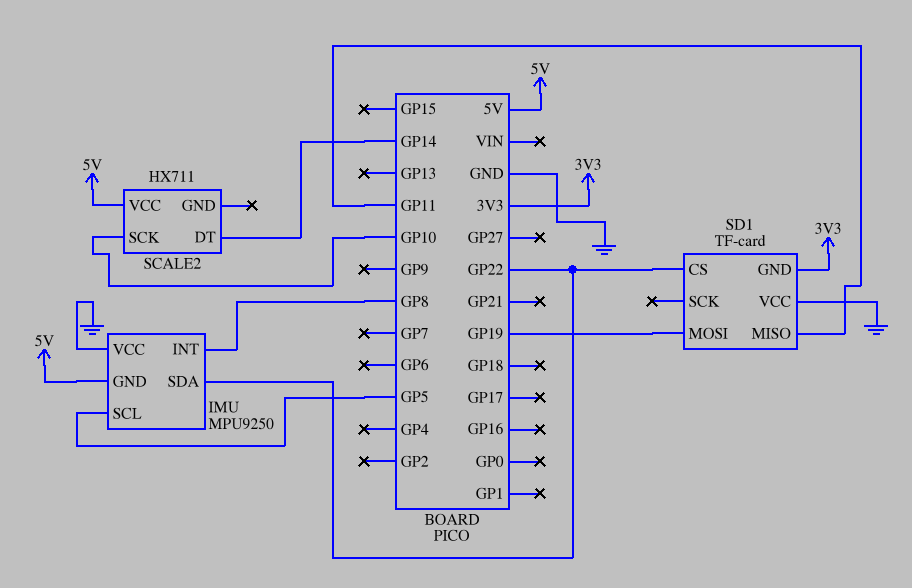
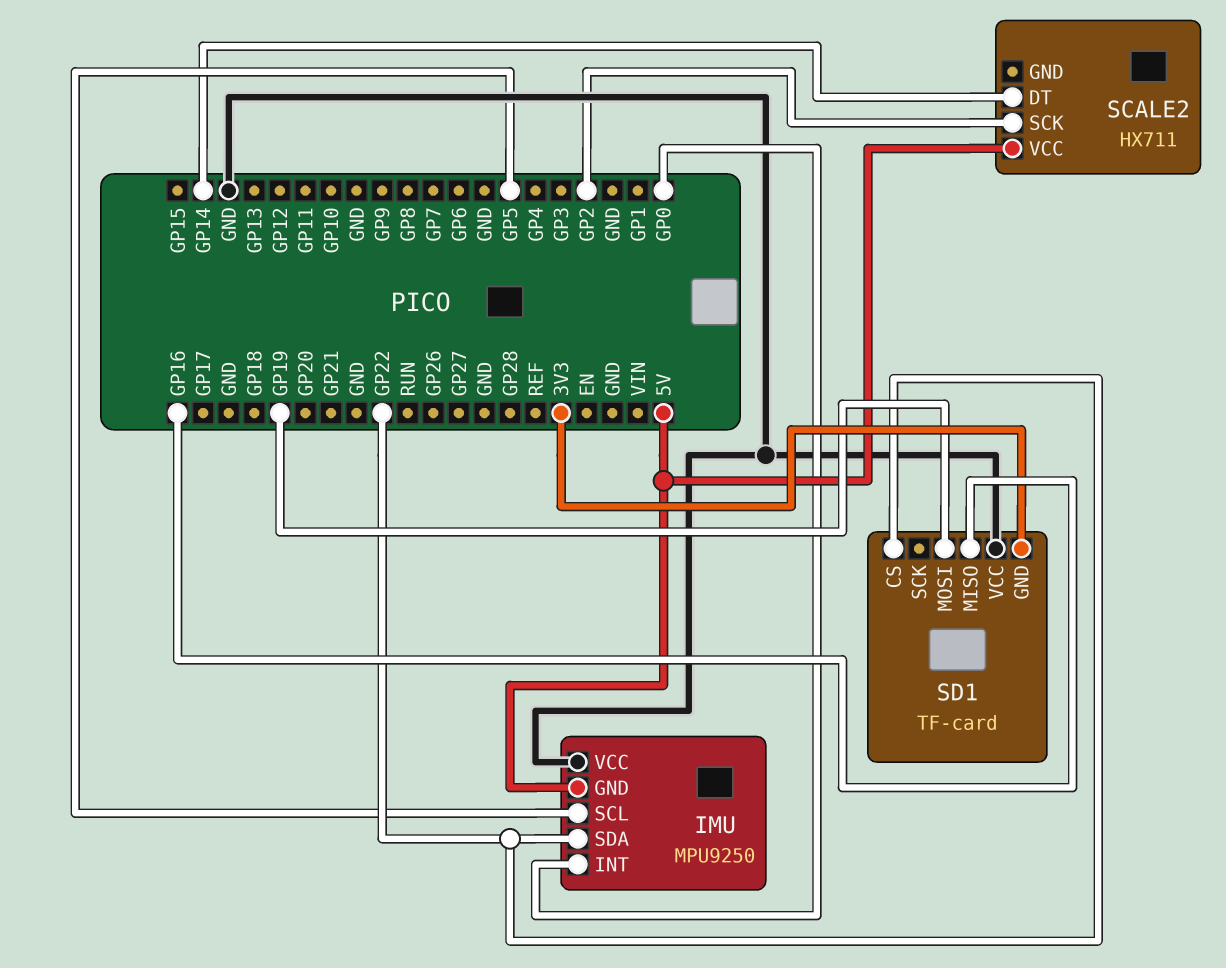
IMU pin INT: GP8 -> GP0
SCALE2 pin SCK: GP10 -> GP2
SD1 pin MISO: GP11 -> GP16

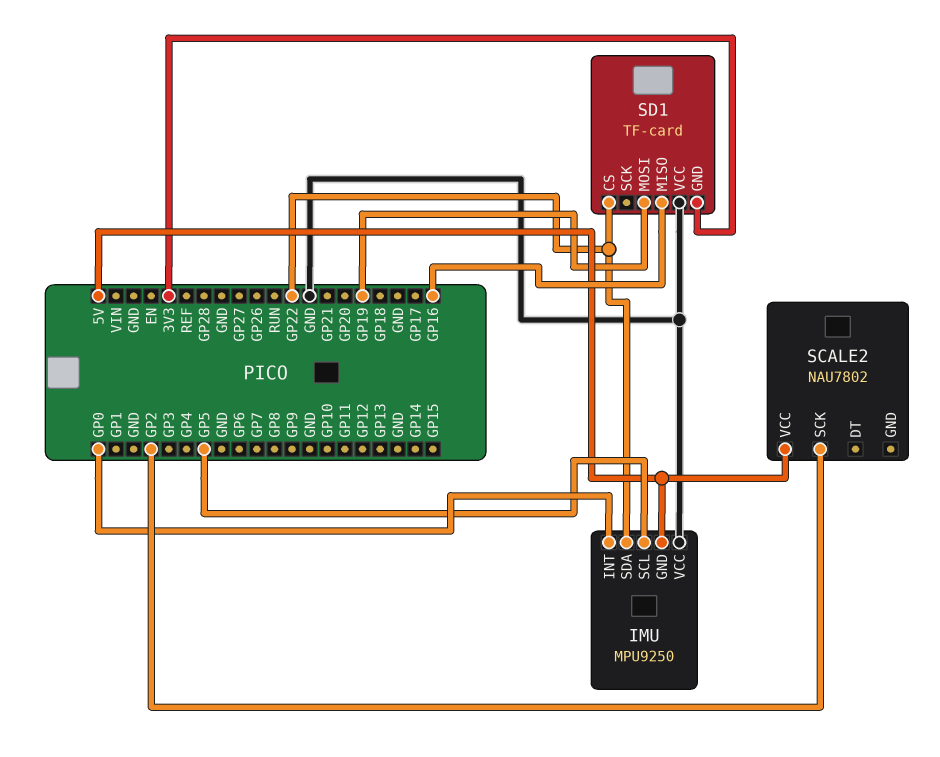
SCALE2: HX711 -> NAU7802
SCALE2 pin DT: GP14 -> none

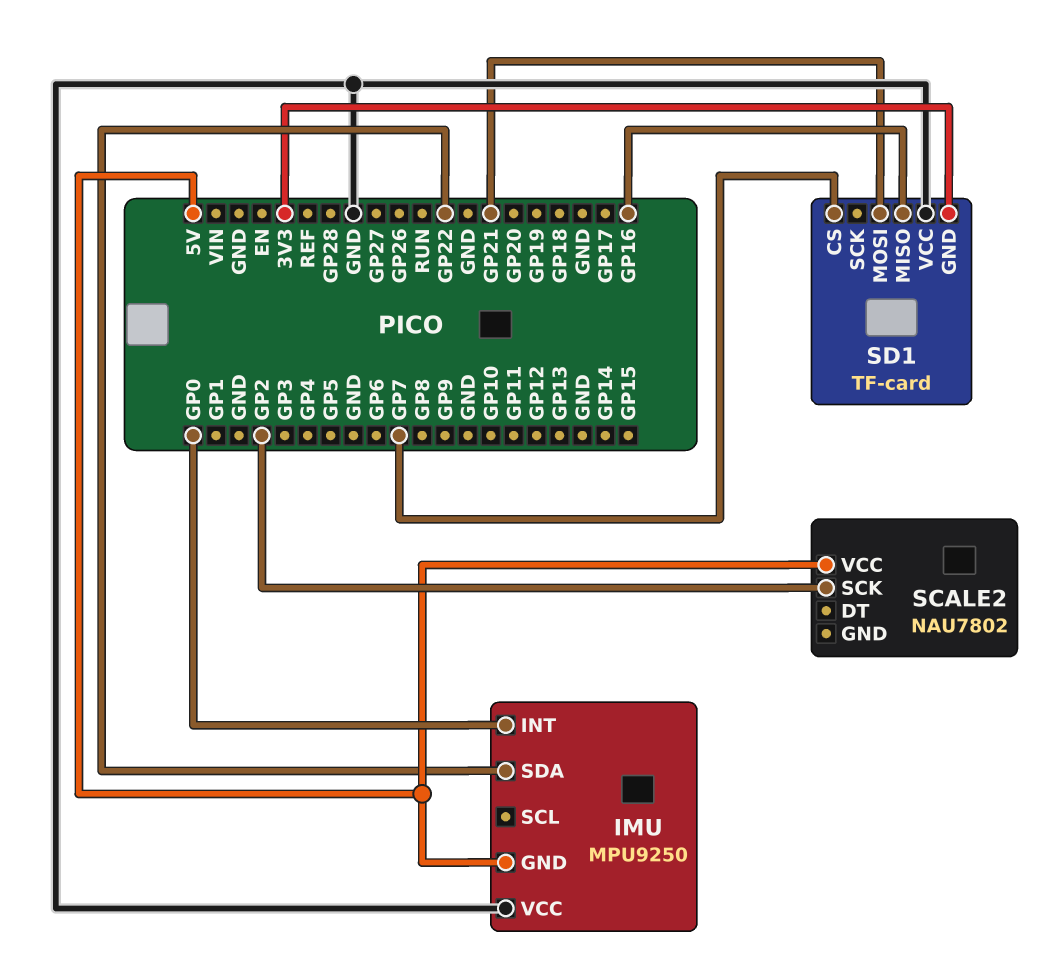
IMU pin SCL: GP5 -> none
SD1 pin CS: GP22 -> GP7
SD1 pin MOSI: GP19 -> GP21

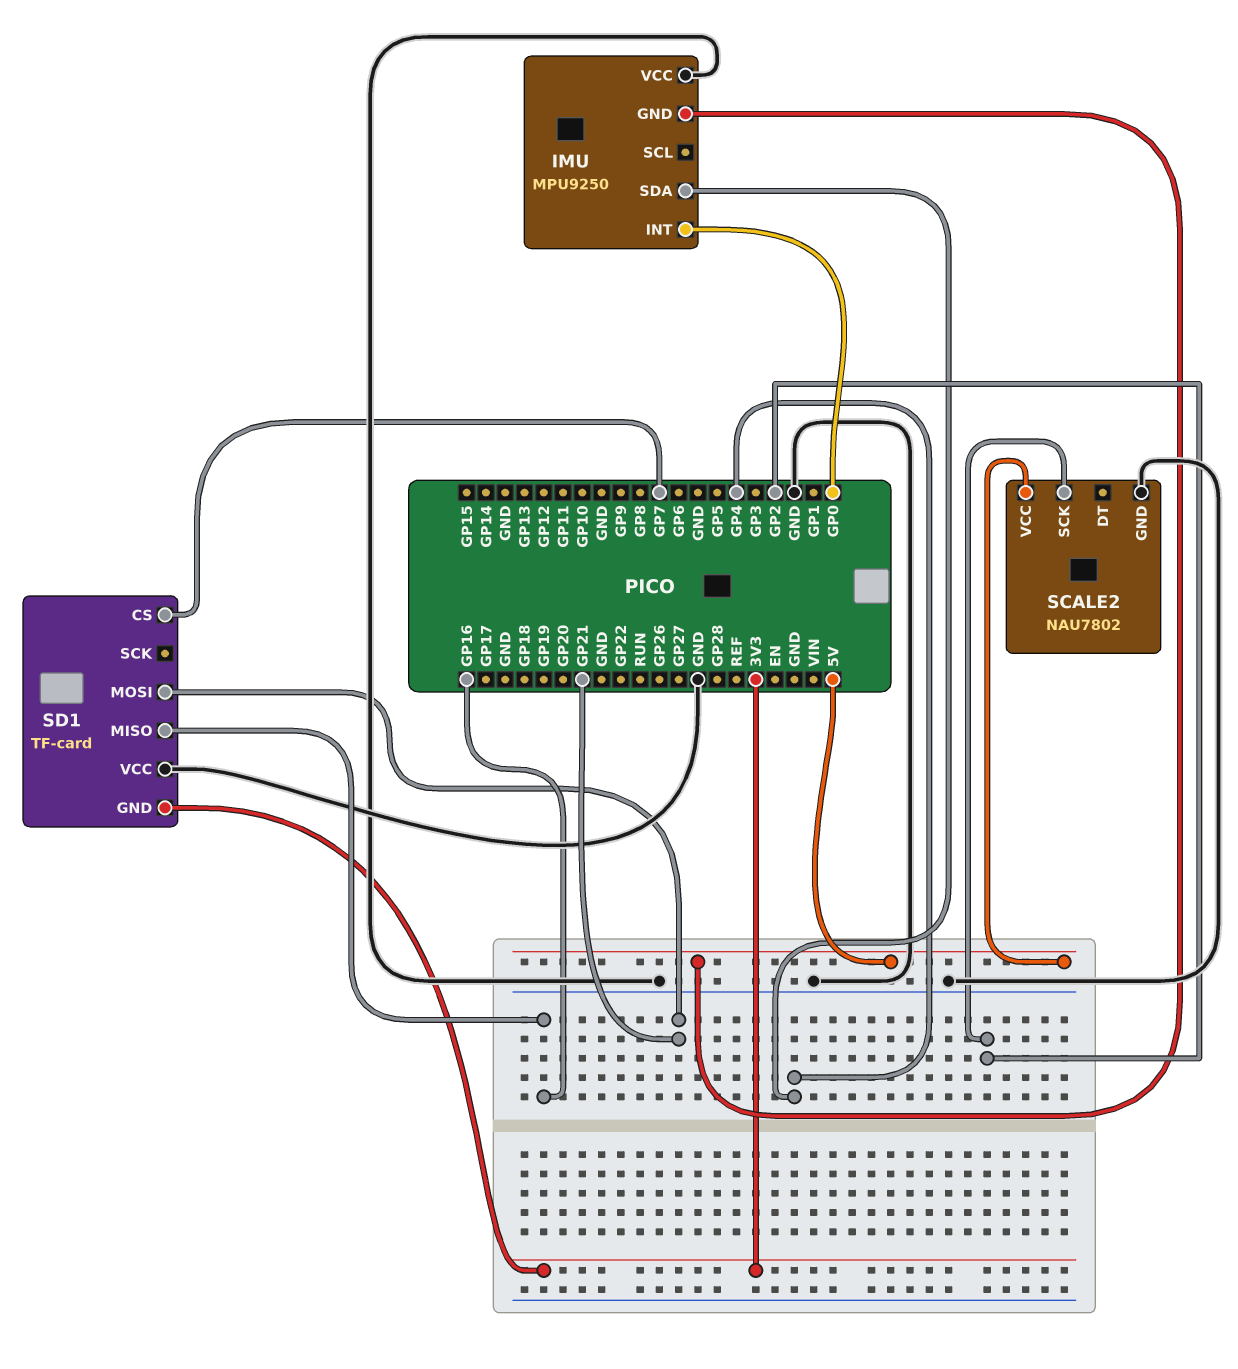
IMU pin SDA: GP22 -> GP4
SCALE2 pin GND: none -> GND

